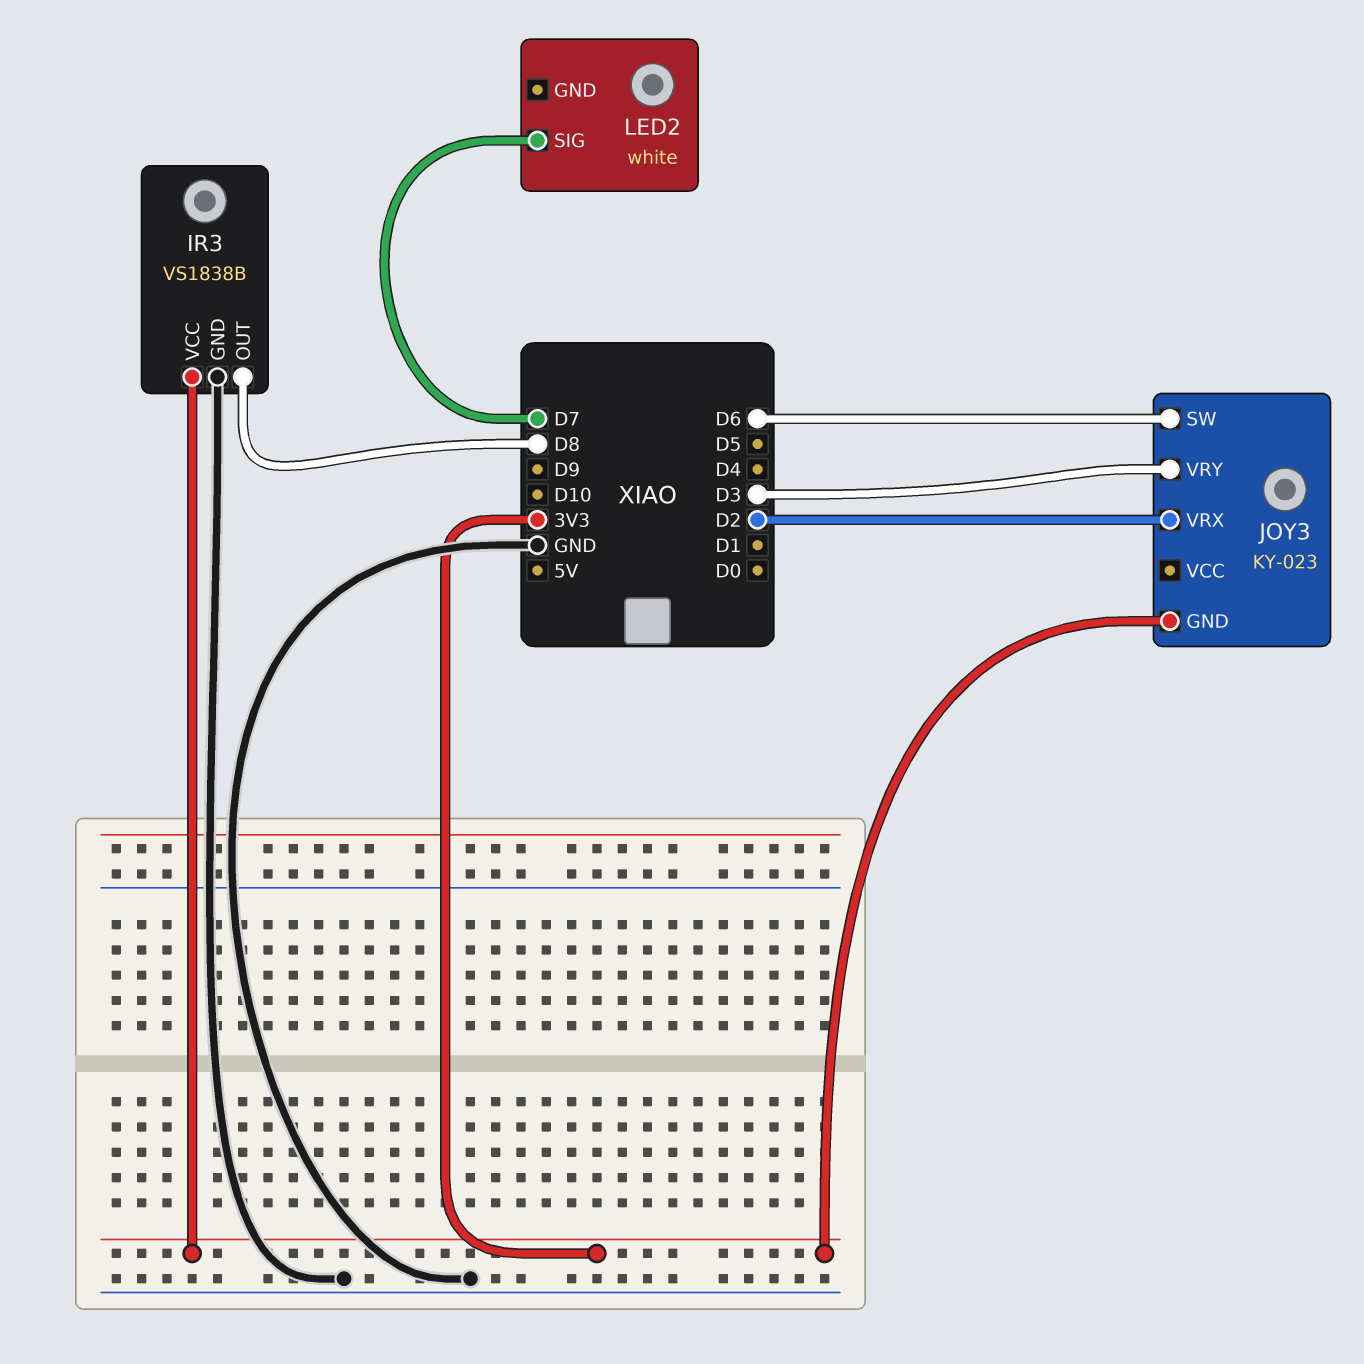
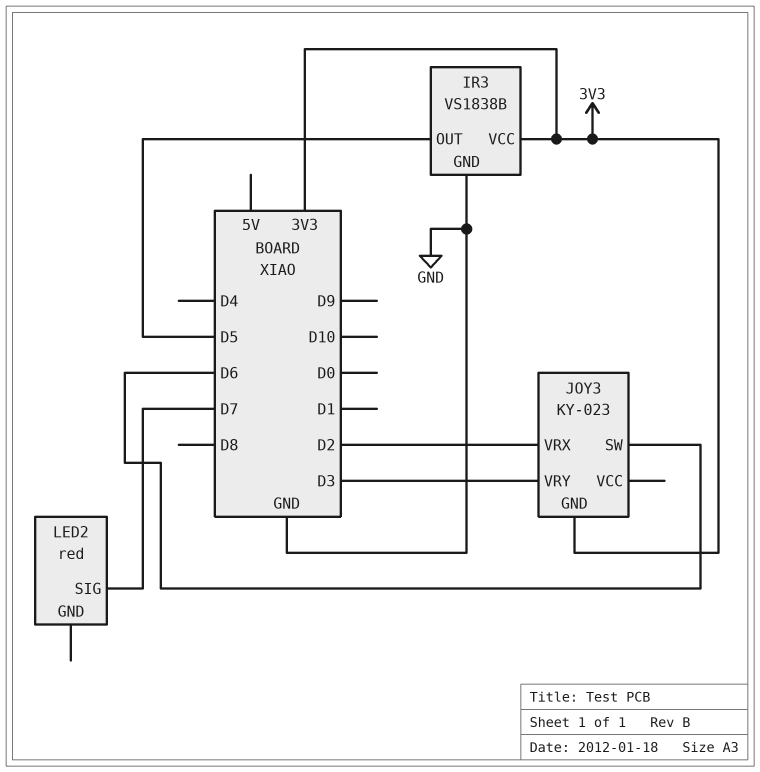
IR3 pin OUT: D8 -> D5
LED2: white -> red

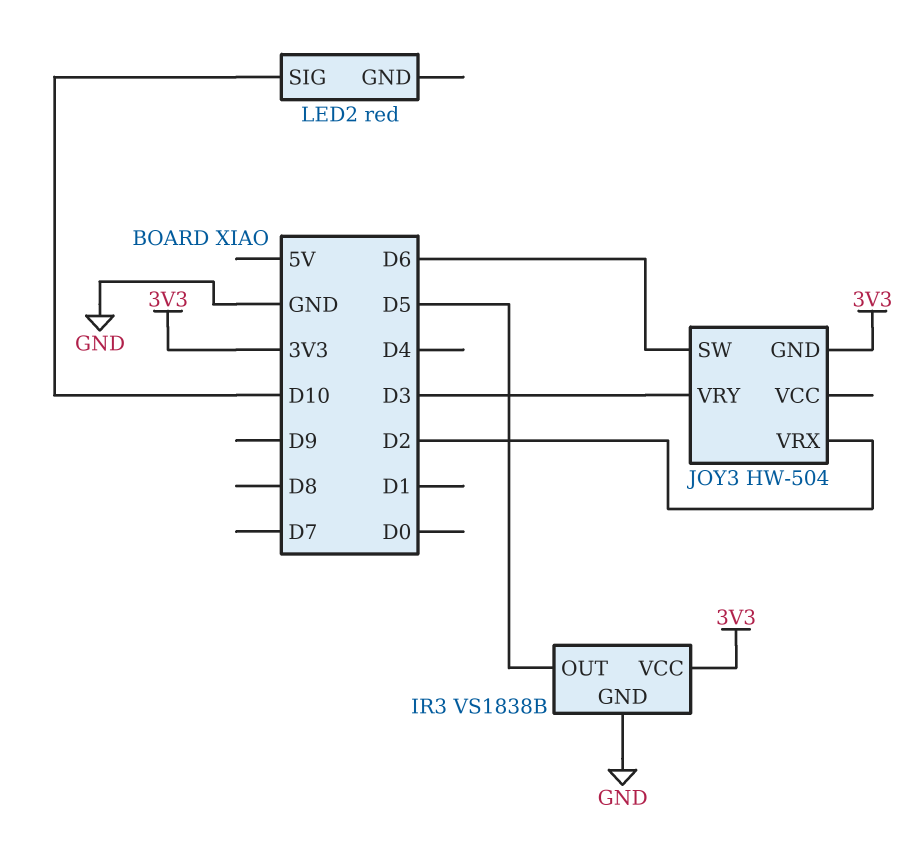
JOY3: KY-023 -> HW-504
LED2 pin SIG: D7 -> D10

